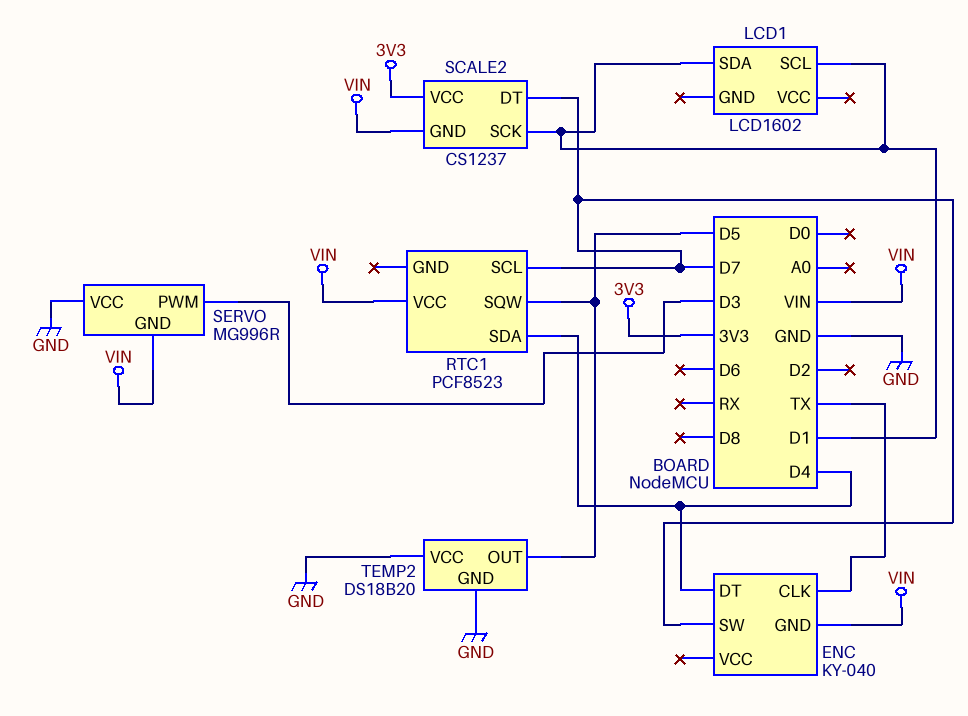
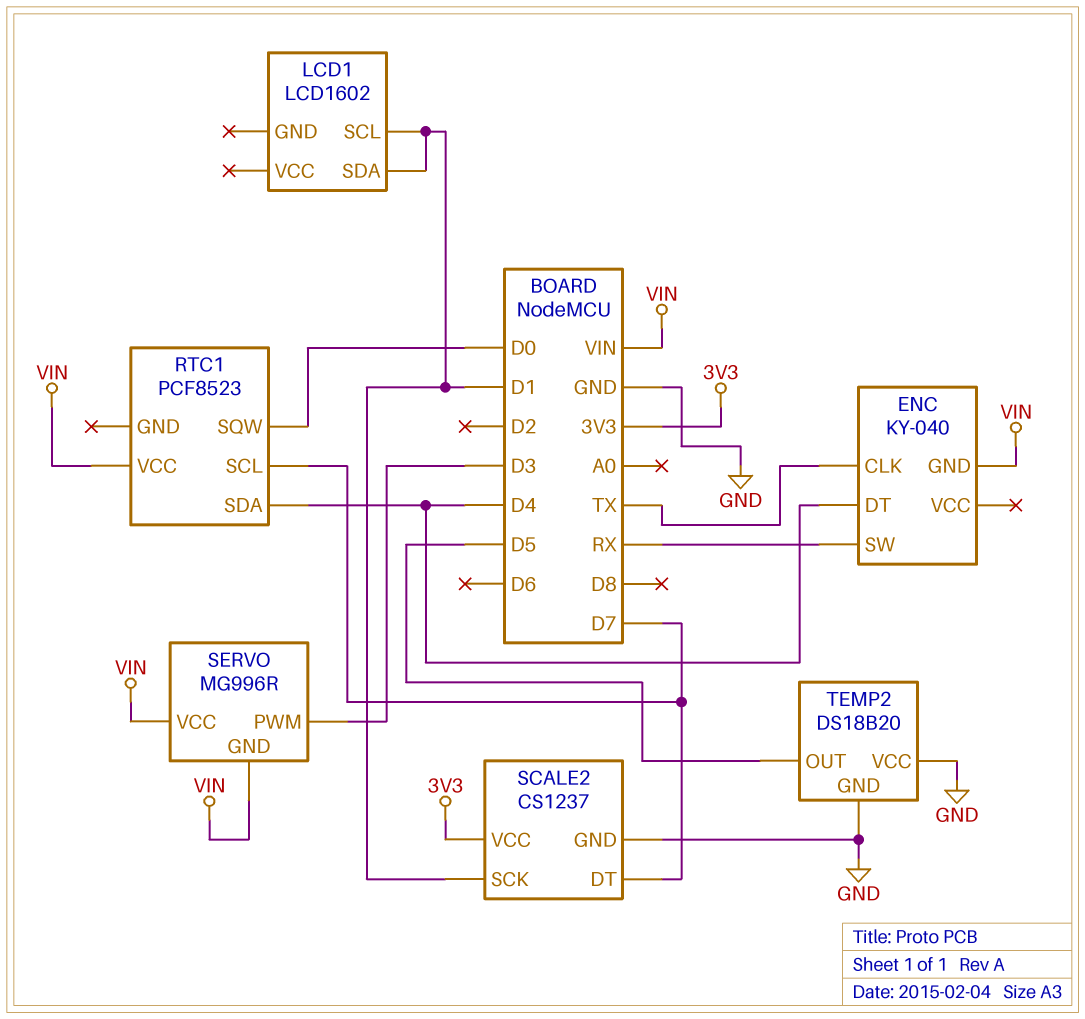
ENC pin SW: D7 -> RX
RTC1 pin SQW: D5 -> D0
SCALE2 pin GND: VIN -> GND
SERVO pin VCC: GND -> VIN

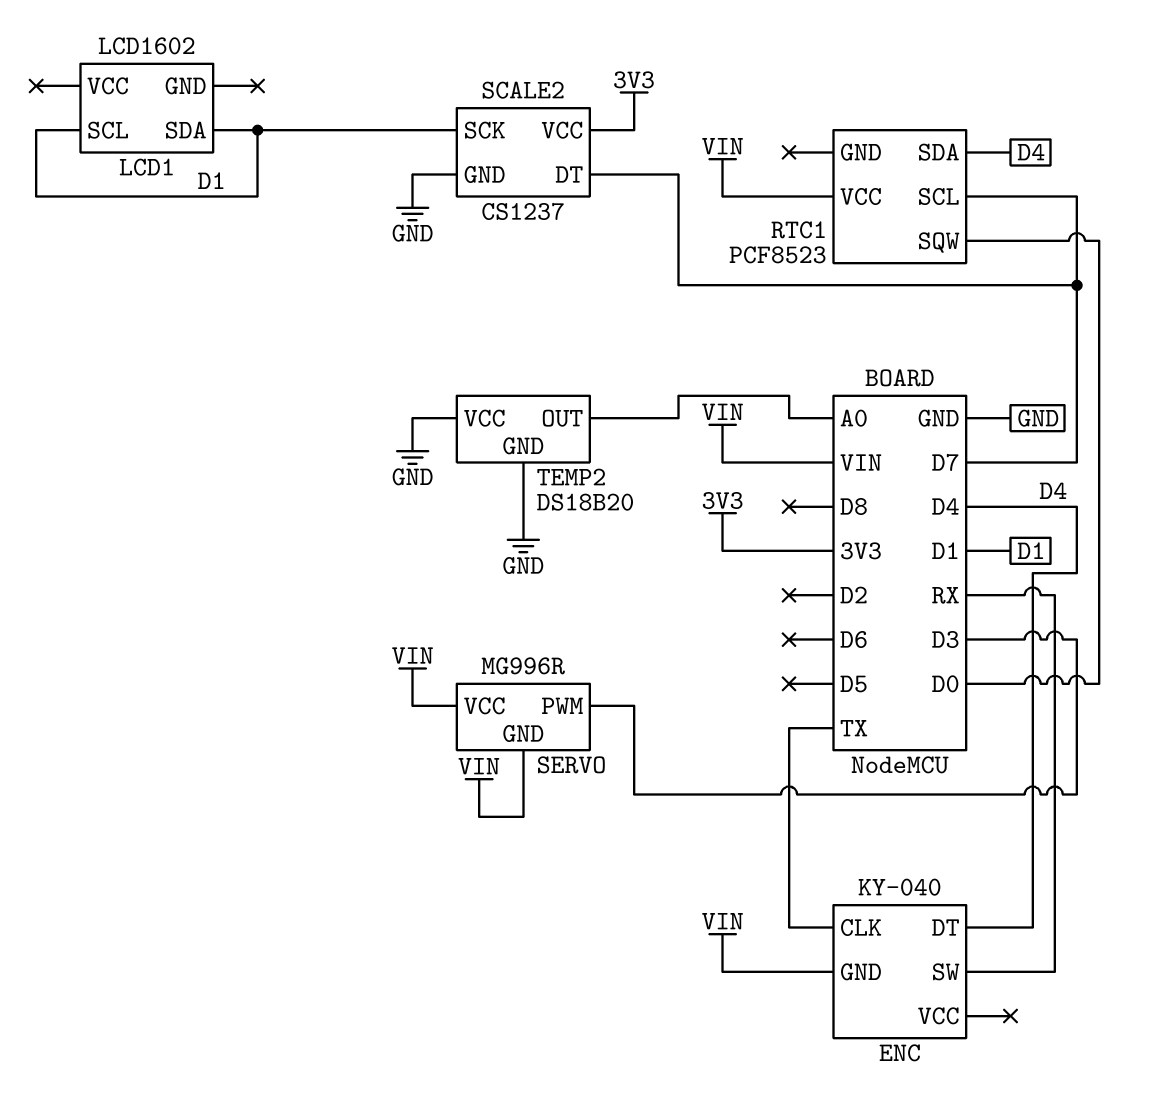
TEMP2 pin OUT: D5 -> A0

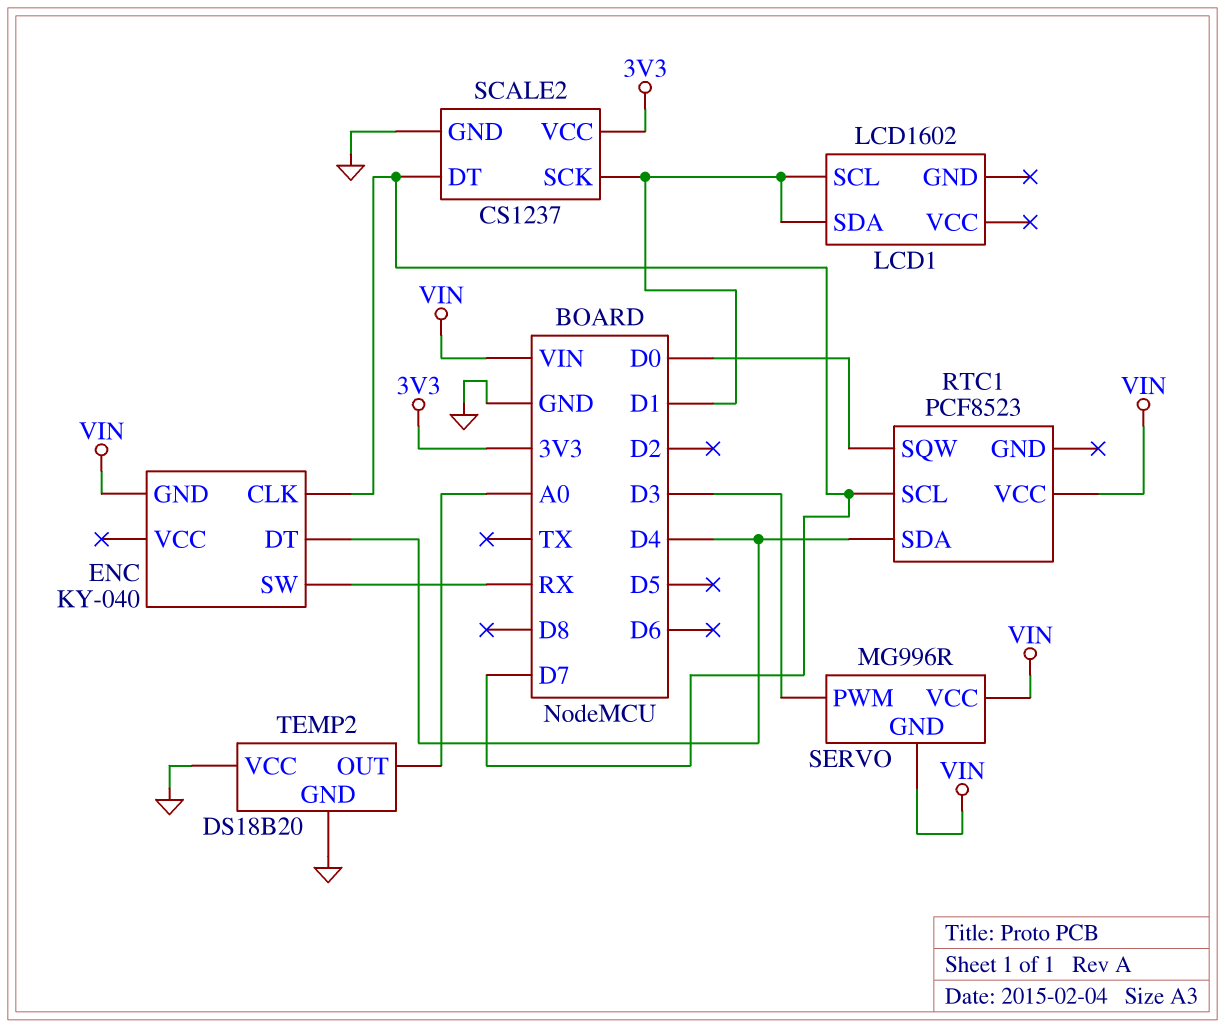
ENC pin CLK: TX -> D7

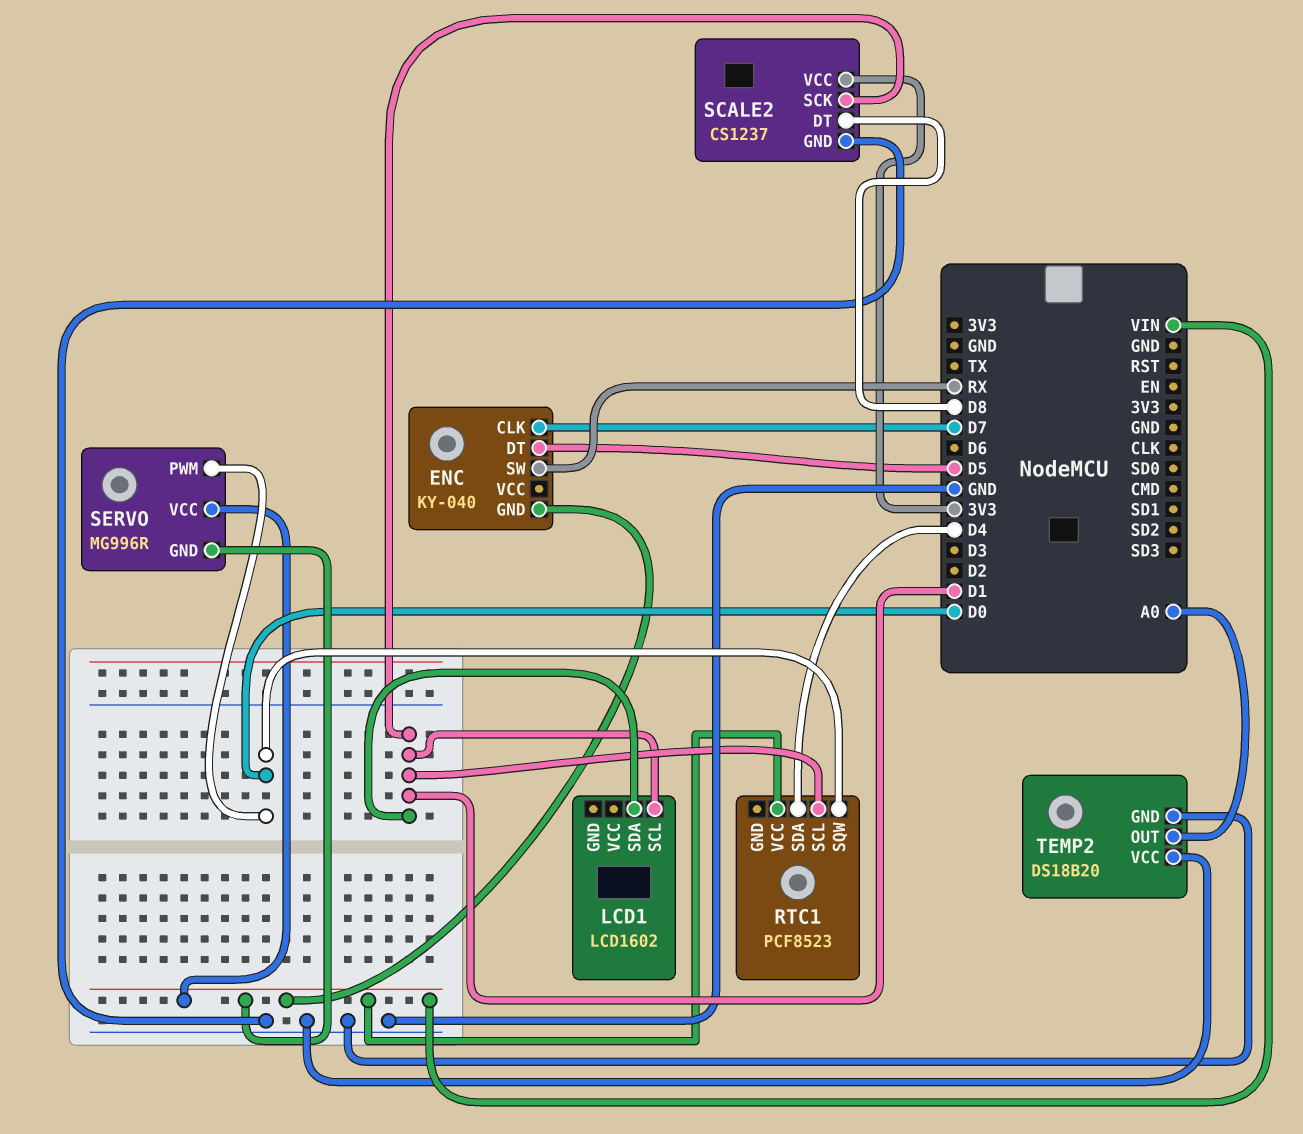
ENC pin DT: D4 -> D5
RTC1 pin SCL: D7 -> D1
SCALE2 pin DT: D7 -> D8
SERVO pin PWM: D3 -> D0

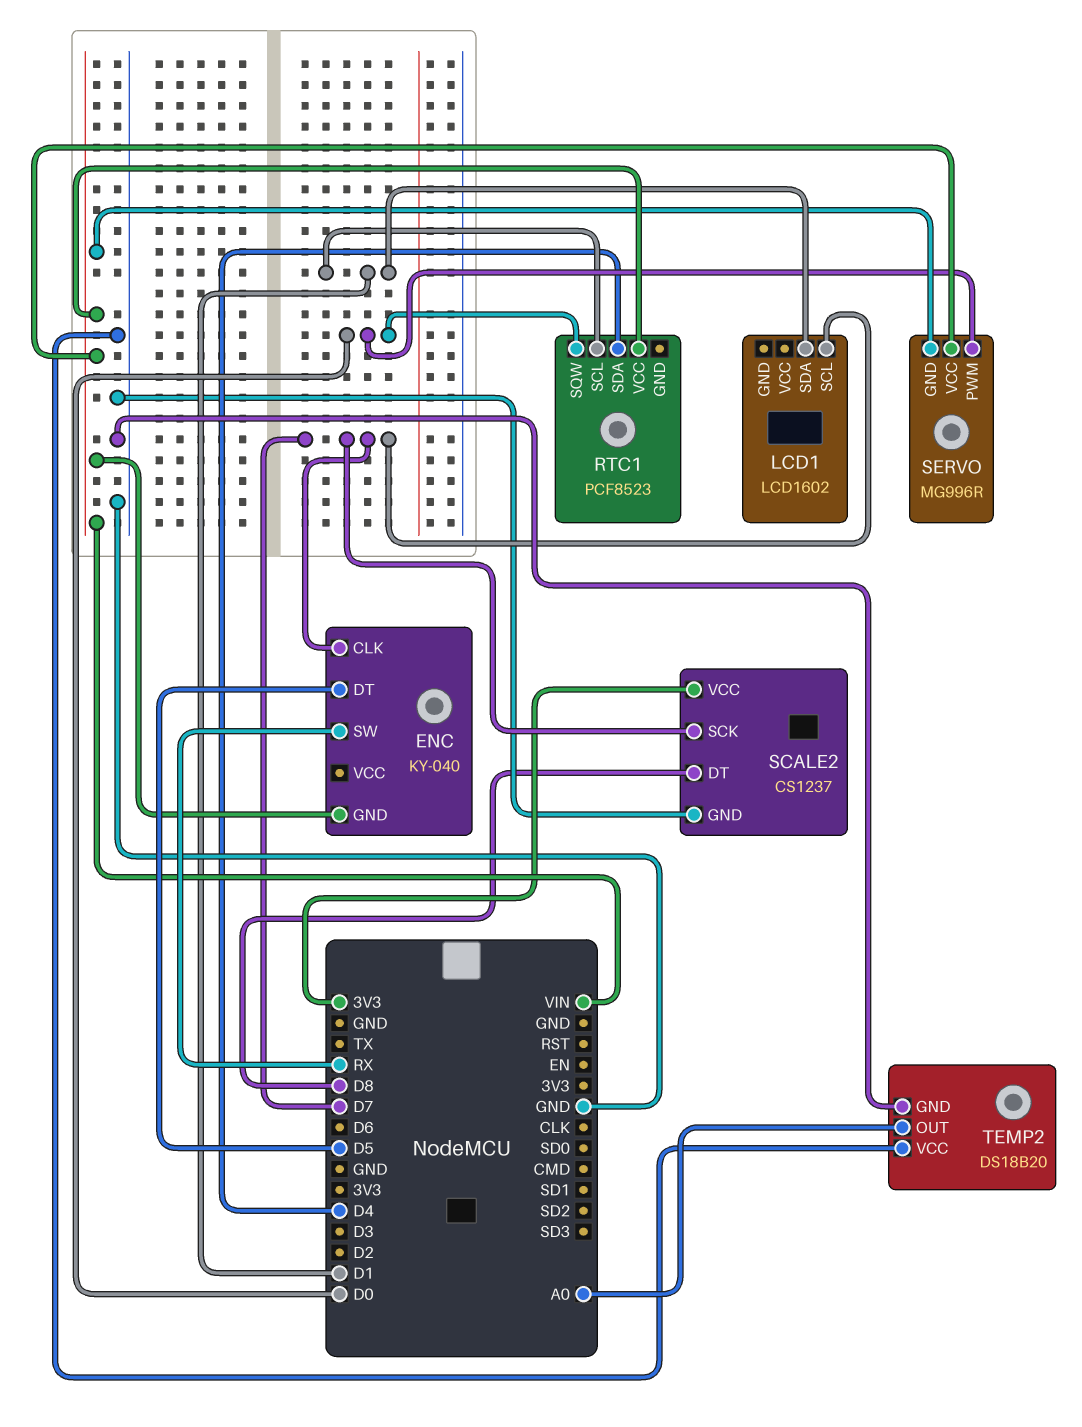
LCD1 pin SCL: D1 -> D7
SCALE2 pin SCK: D1 -> D7

